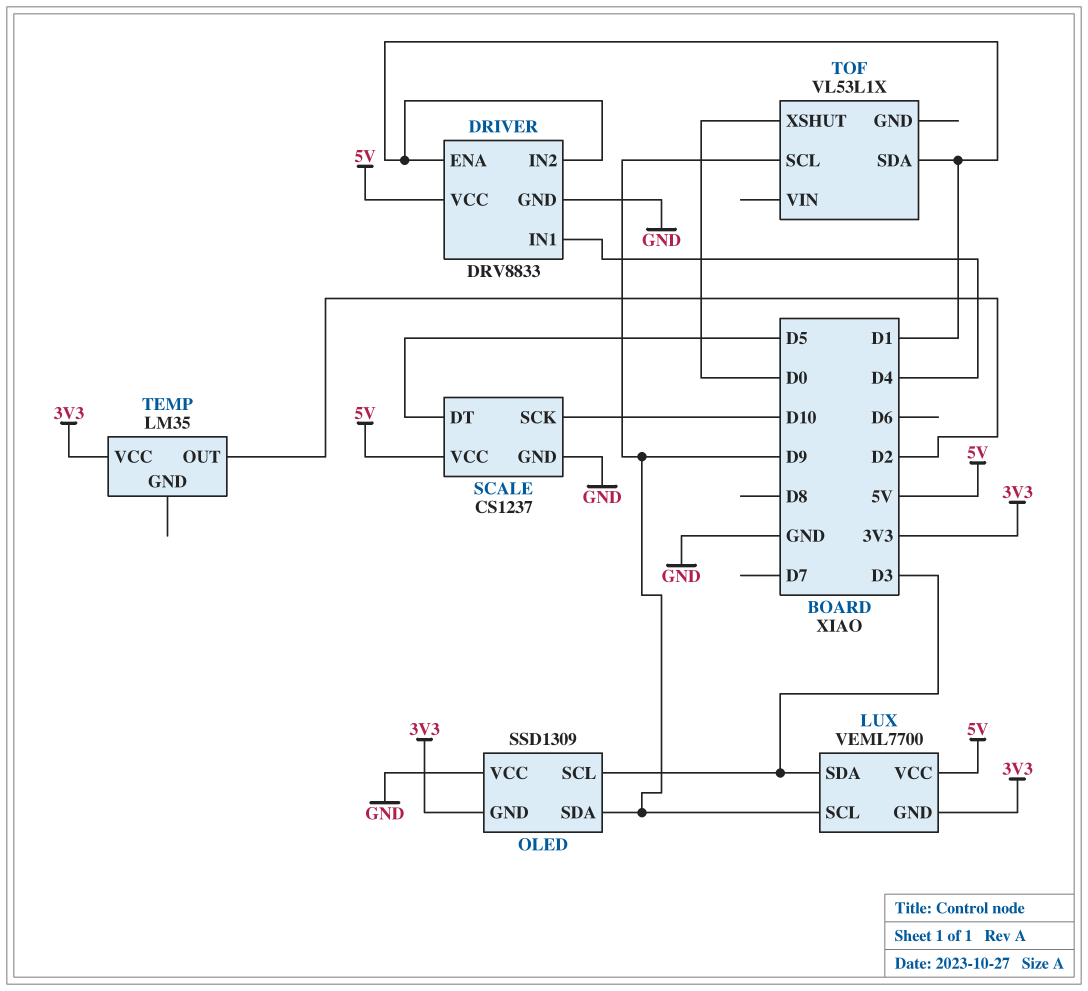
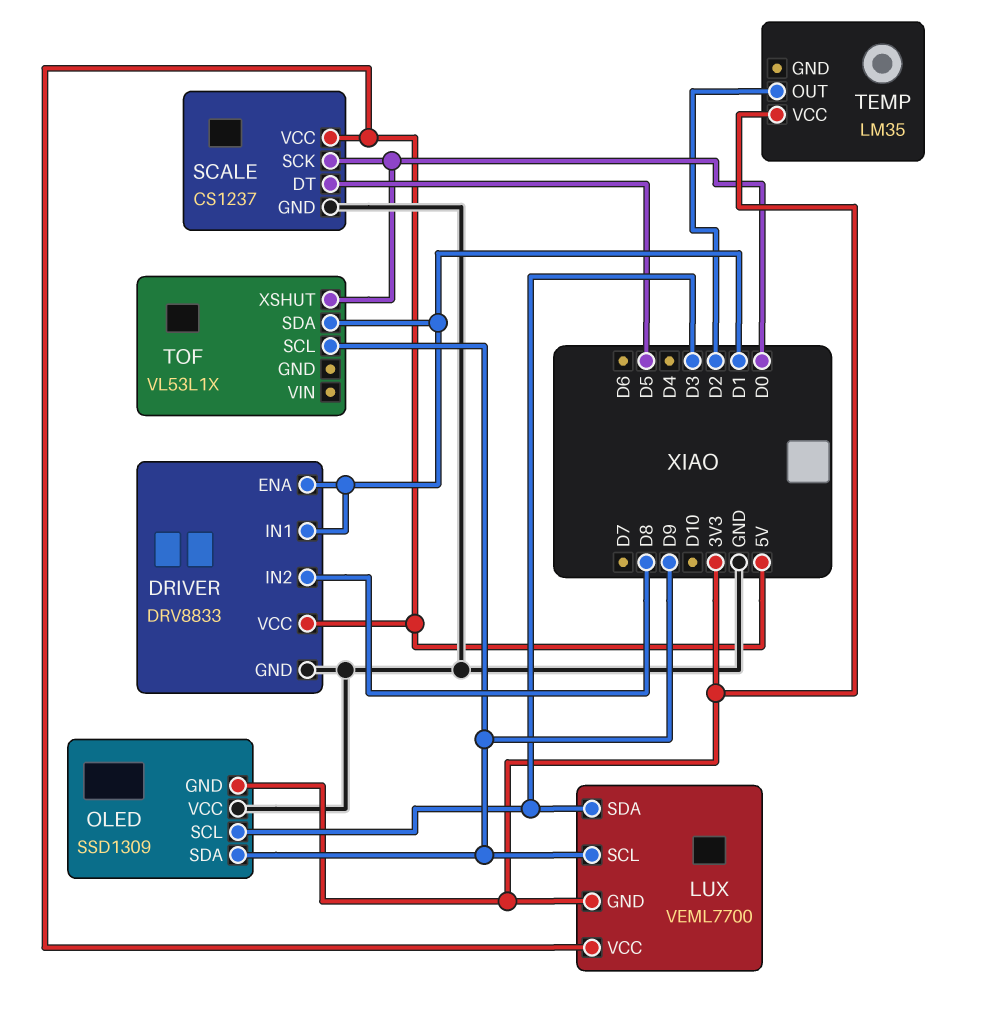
DRIVER pin IN1: D4 -> D1
DRIVER pin IN2: D1 -> D8
SCALE pin SCK: D10 -> D0

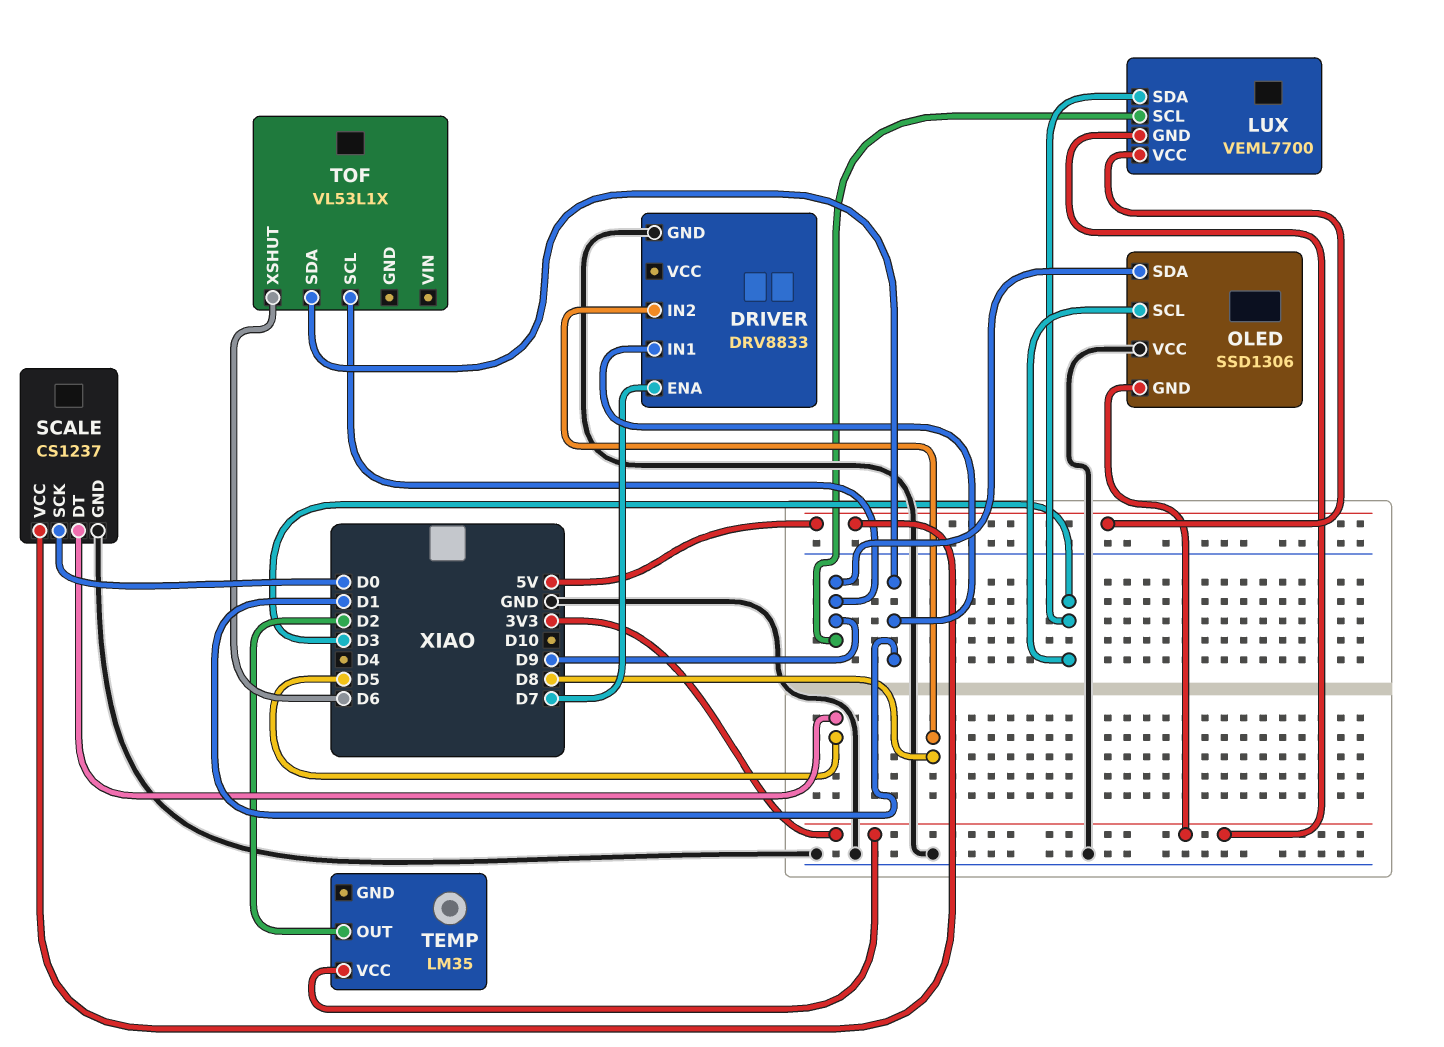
DRIVER pin ENA: D1 -> D7
DRIVER pin VCC: 5V -> none
OLED: SSD1309 -> SSD1306
TOF pin XSHUT: D0 -> D6

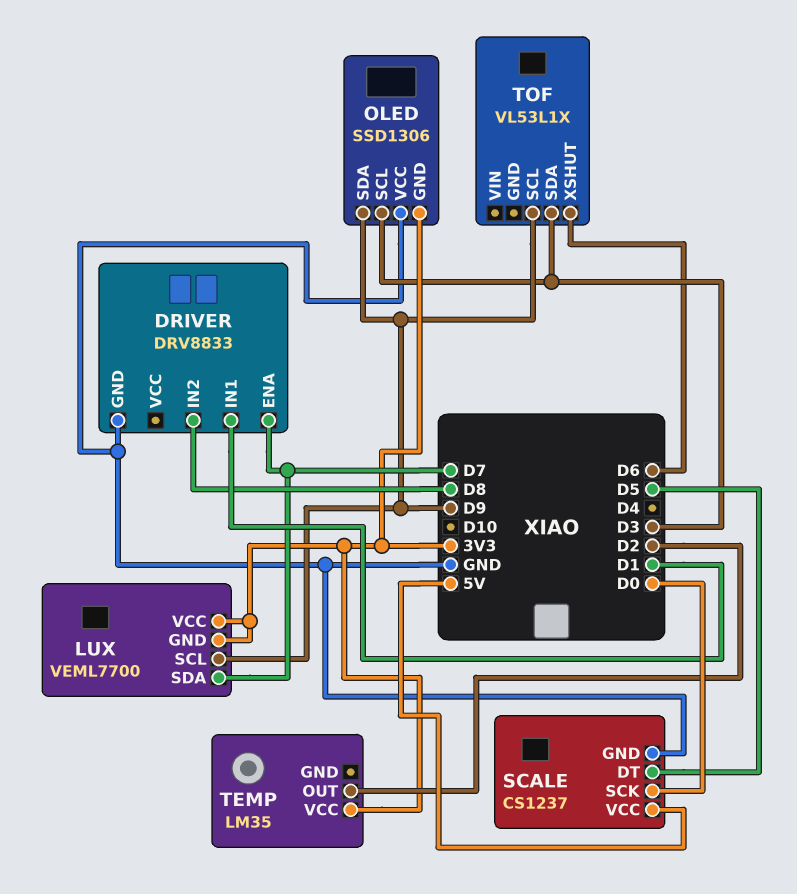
LUX pin SDA: D3 -> D7
LUX pin VCC: 5V -> 3V3
TOF pin SDA: D1 -> D3

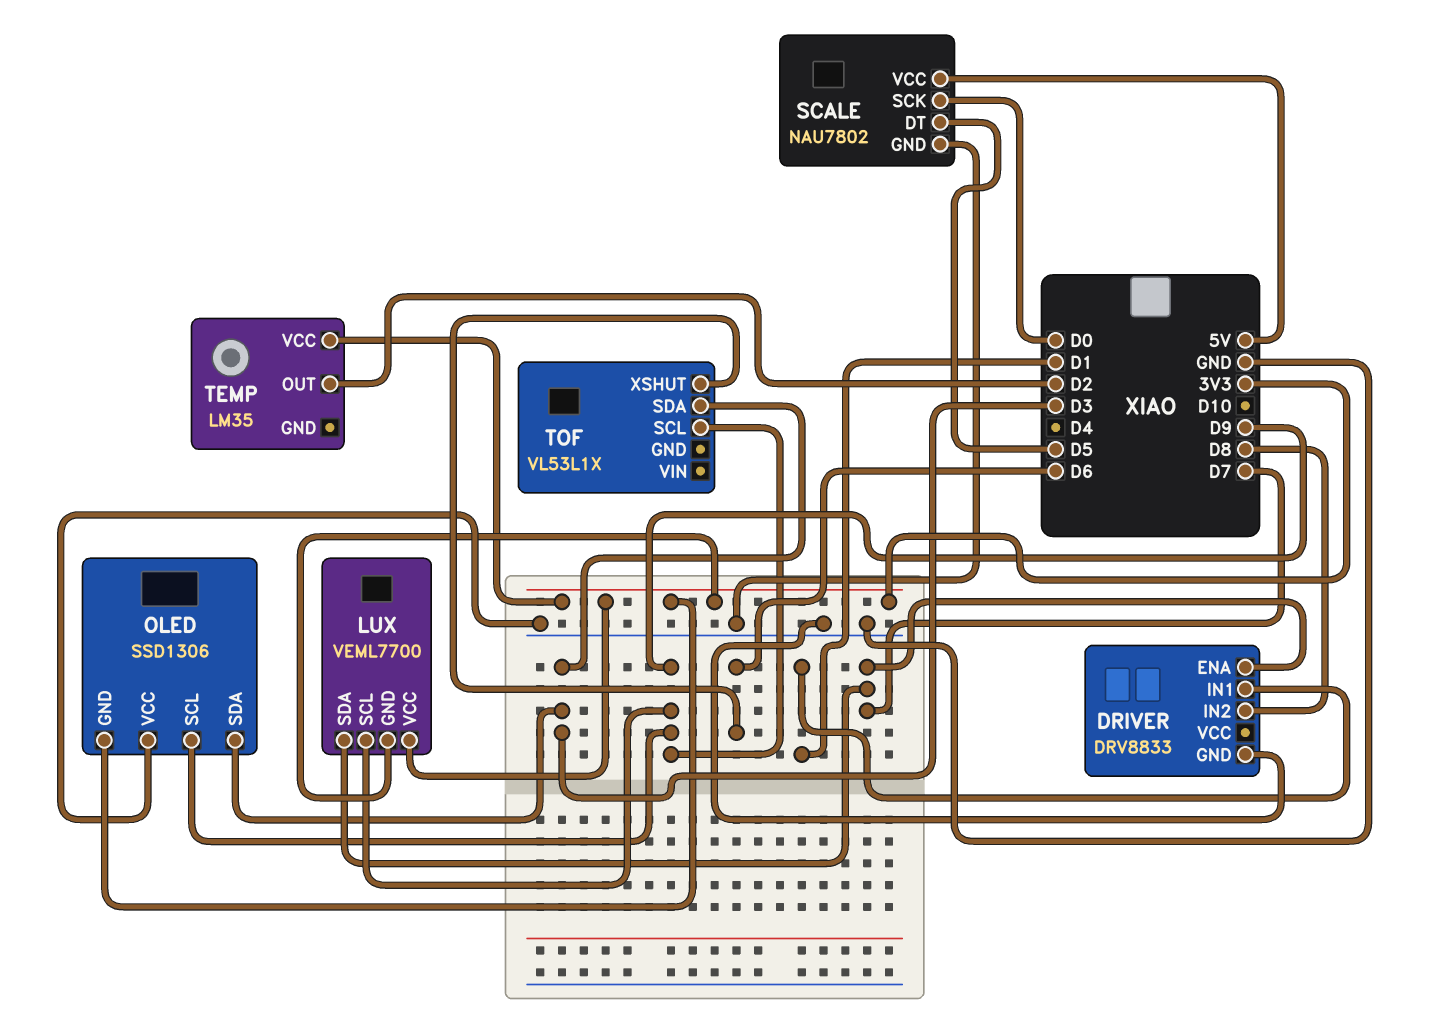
OLED pin SCL: D3 -> D9
OLED pin SDA: D9 -> D3
SCALE: CS1237 -> NAU7802

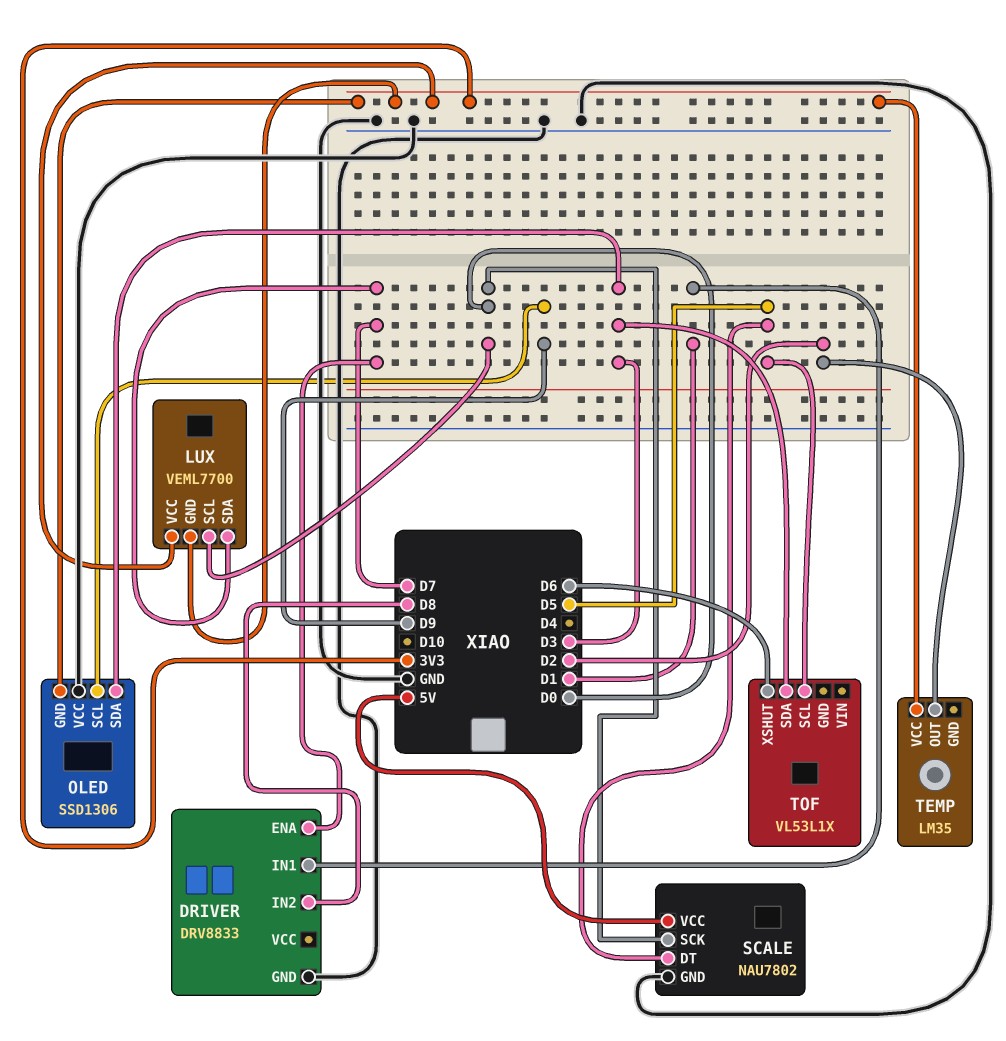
LUX pin SCL: D9 -> D0
TOF pin SCL: D9 -> D5

